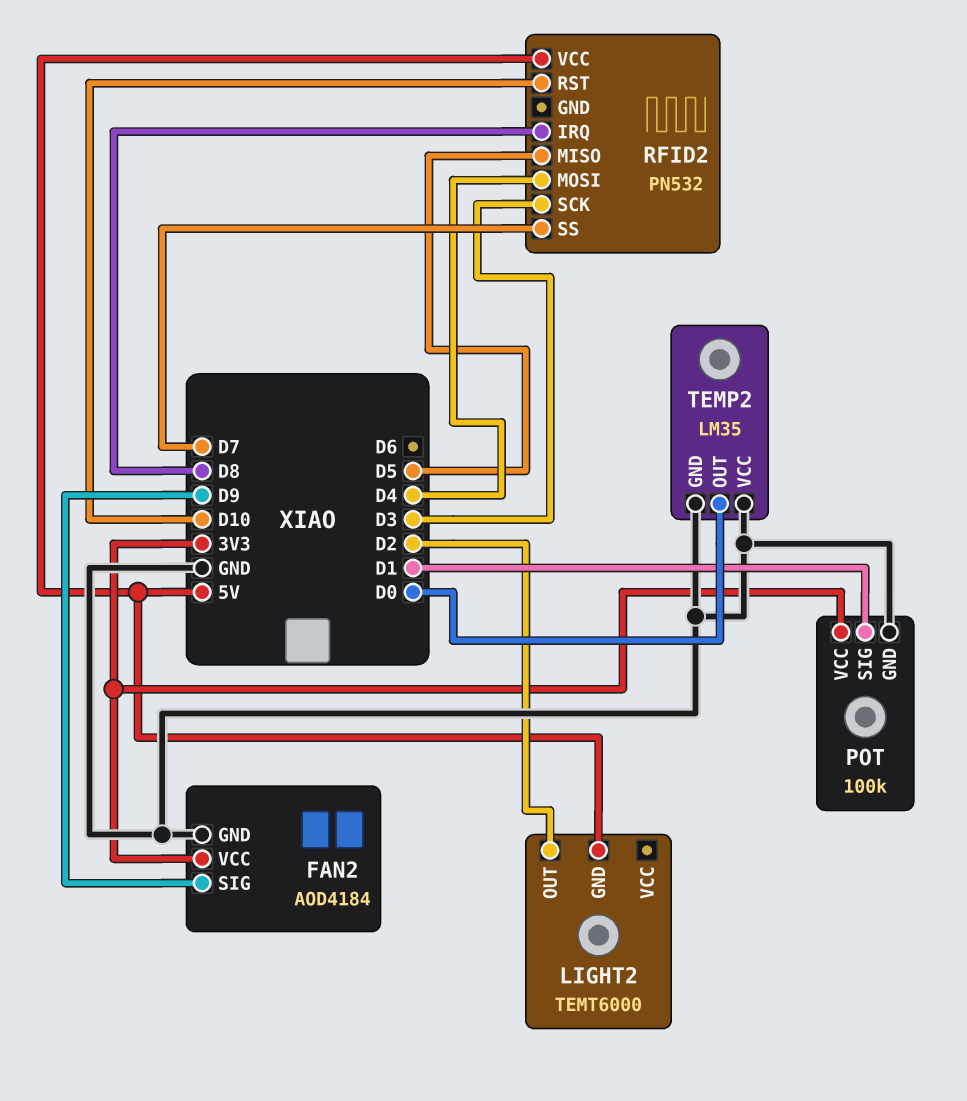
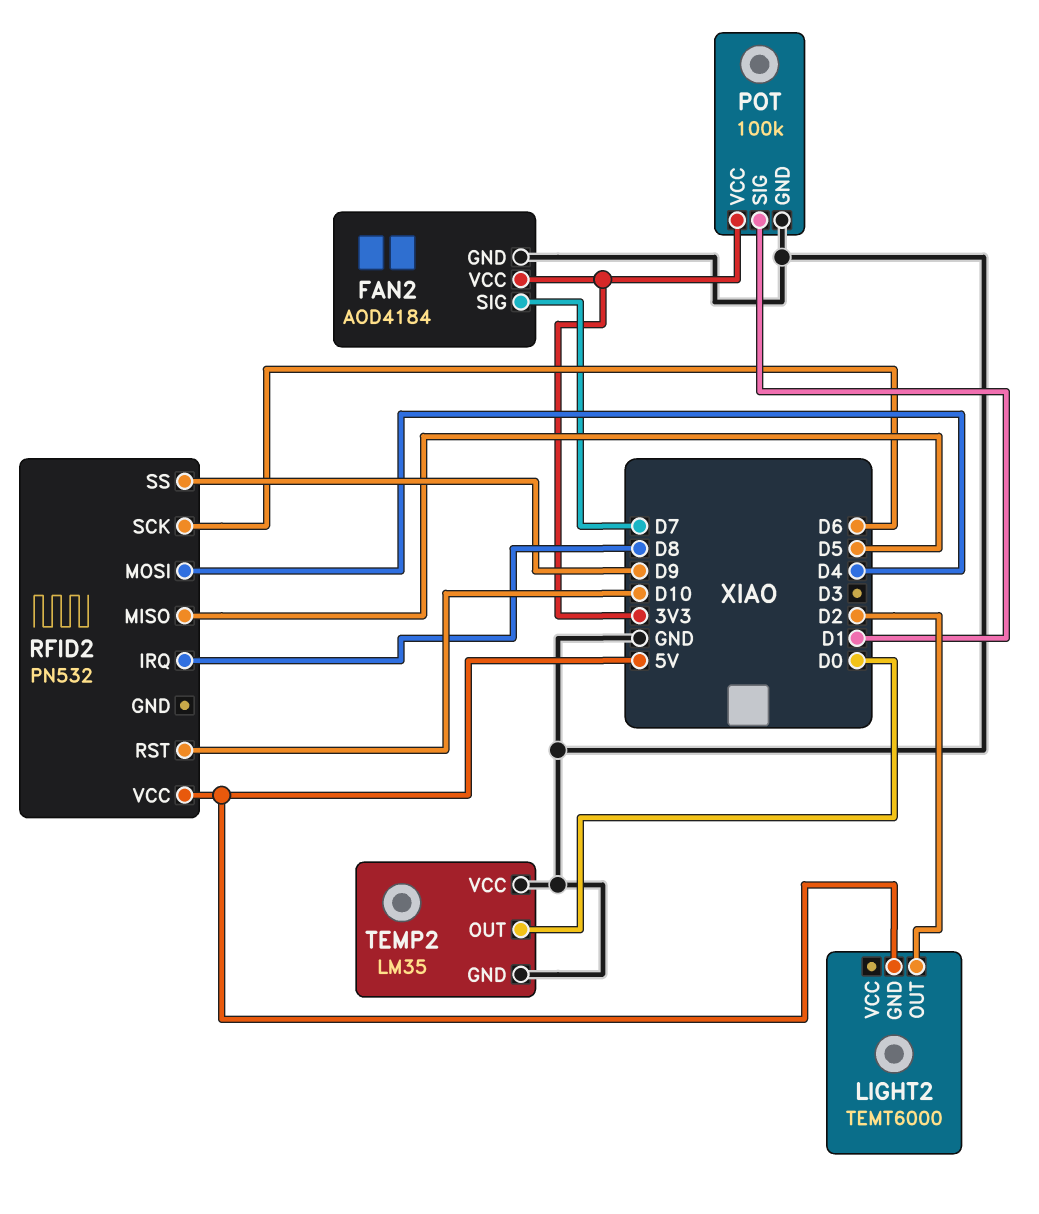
FAN2 pin SIG: D9 -> D7
RFID2 pin SCK: D3 -> D6
RFID2 pin SS: D7 -> D9

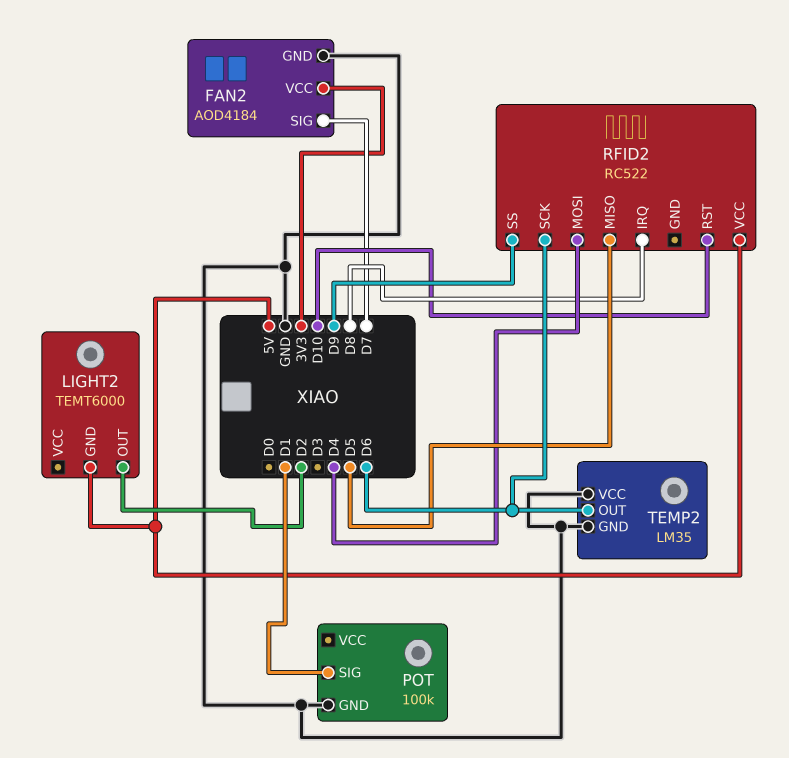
POT pin VCC: 3V3 -> none
RFID2: PN532 -> RC522
TEMP2 pin OUT: D0 -> D6

